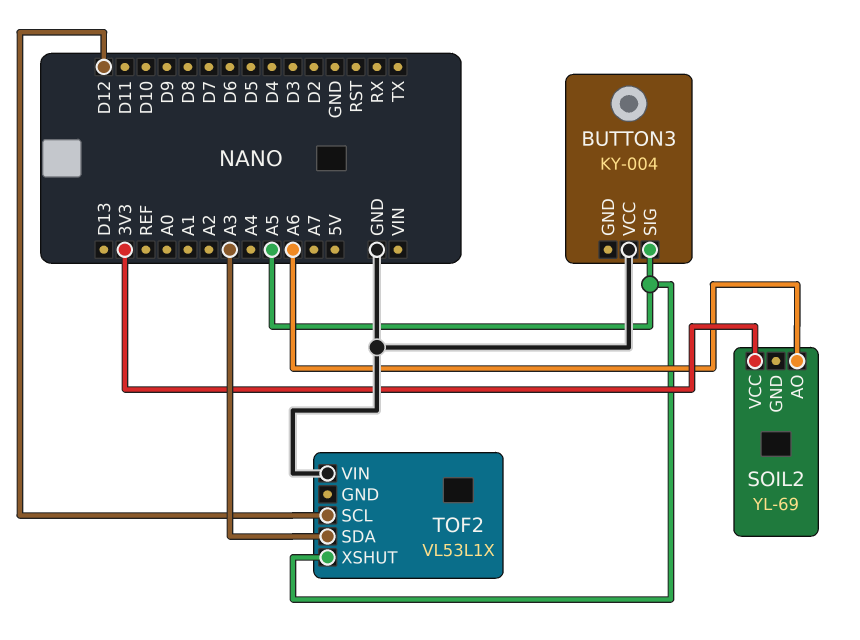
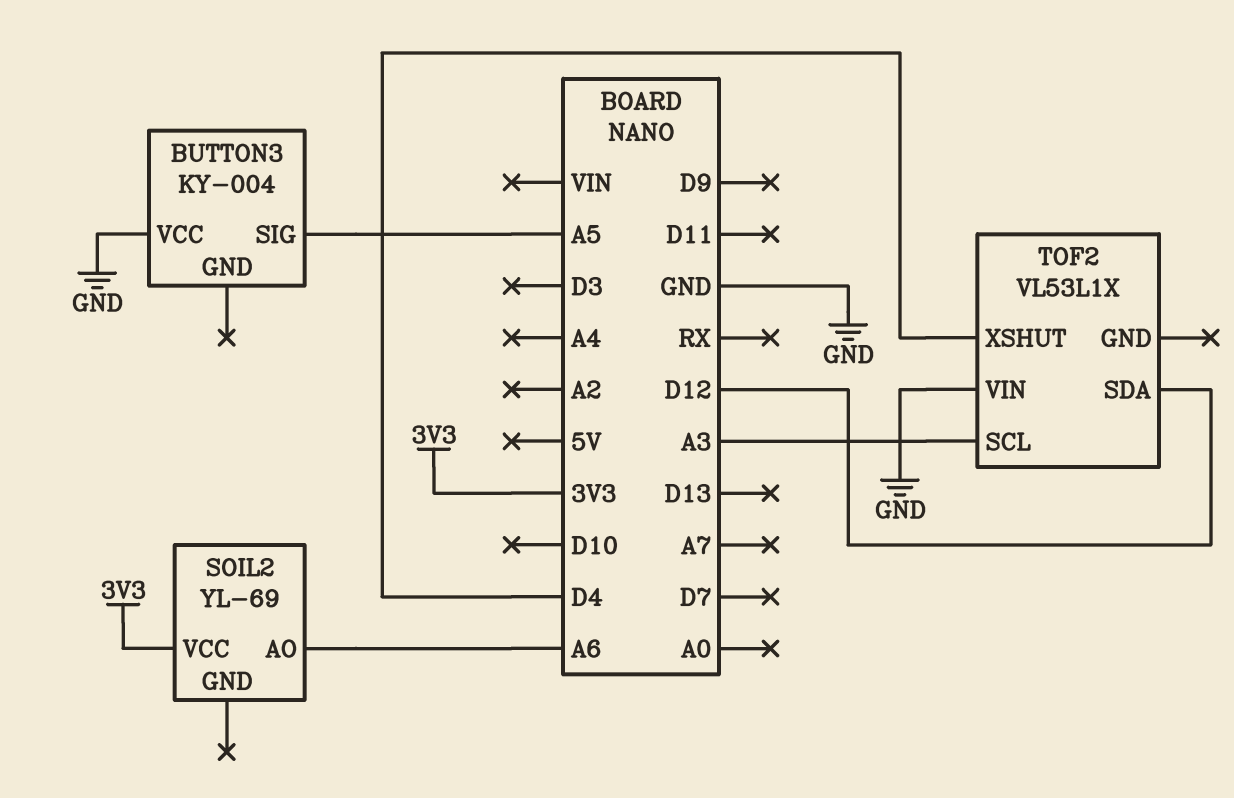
TOF2 pin SCL: D12 -> A3
TOF2 pin SDA: A3 -> D12
TOF2 pin XSHUT: A5 -> D4

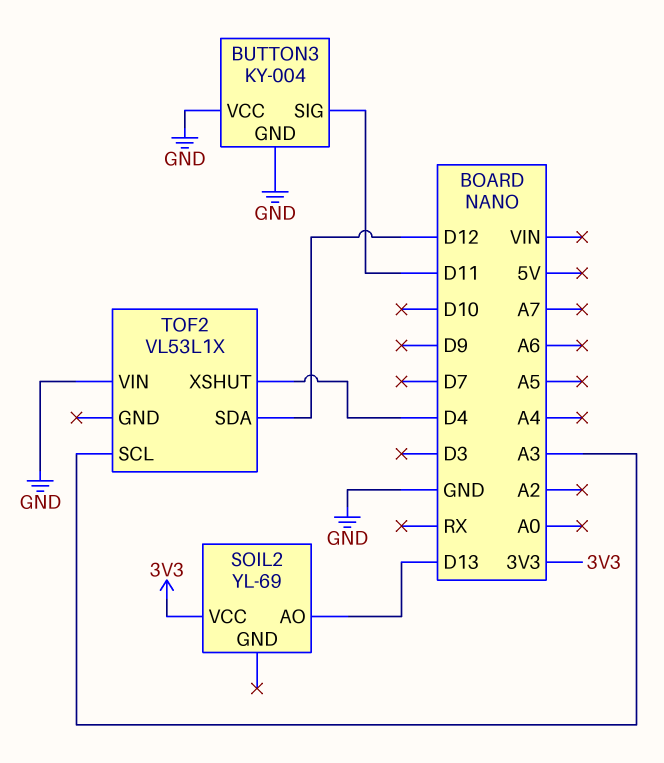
BUTTON3 pin GND: none -> GND
BUTTON3 pin SIG: A5 -> D11
SOIL2 pin AO: A6 -> D13

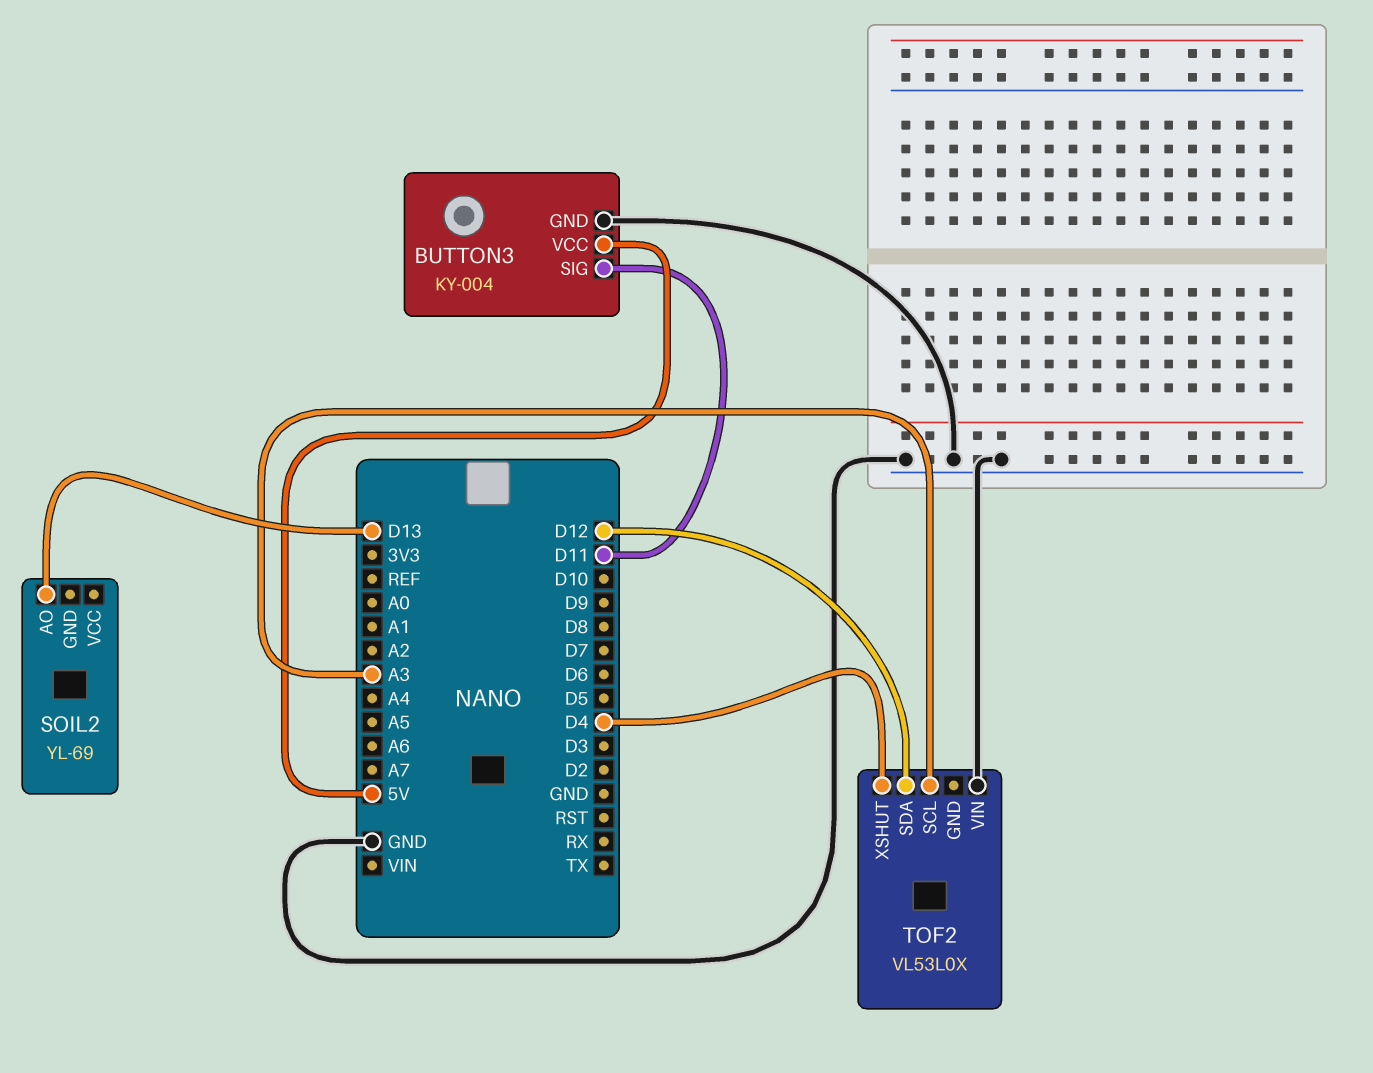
BUTTON3 pin VCC: GND -> 5V
SOIL2 pin VCC: 3V3 -> none
TOF2: VL53L1X -> VL53L0X

